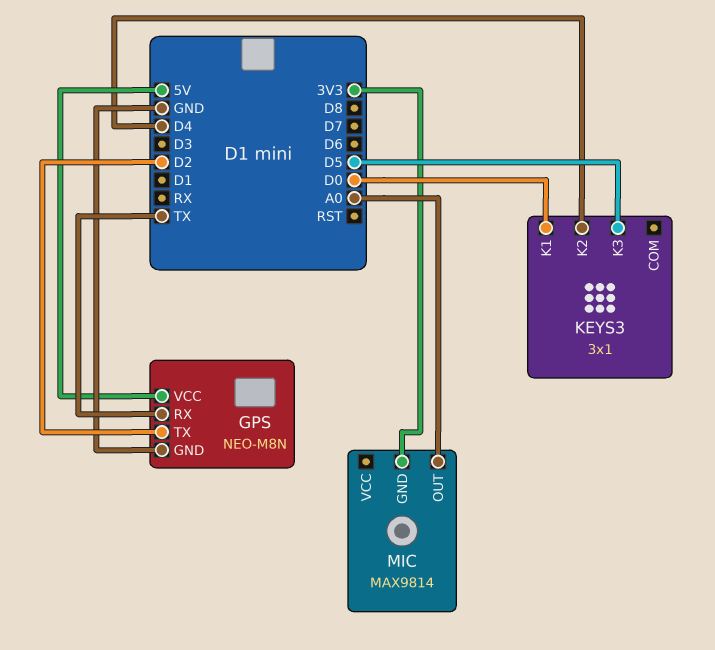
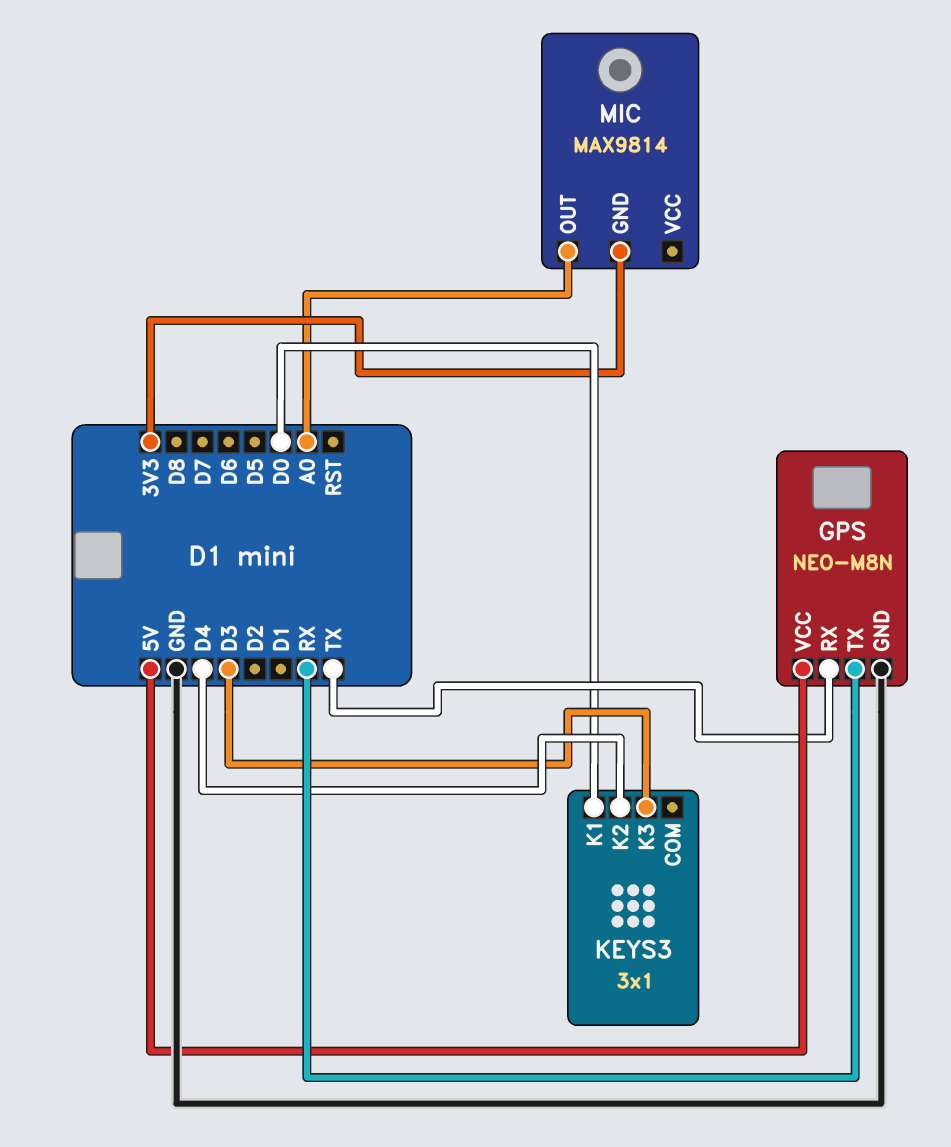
GPS pin TX: D2 -> RX
KEYS3 pin K3: D5 -> D3

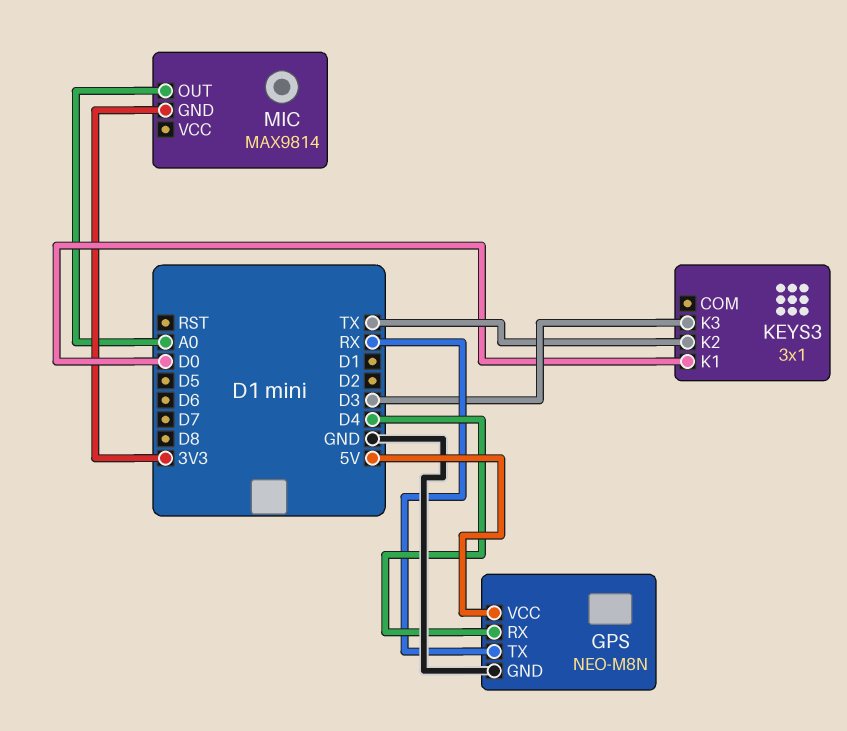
GPS pin RX: TX -> D4
KEYS3 pin K2: D4 -> TX

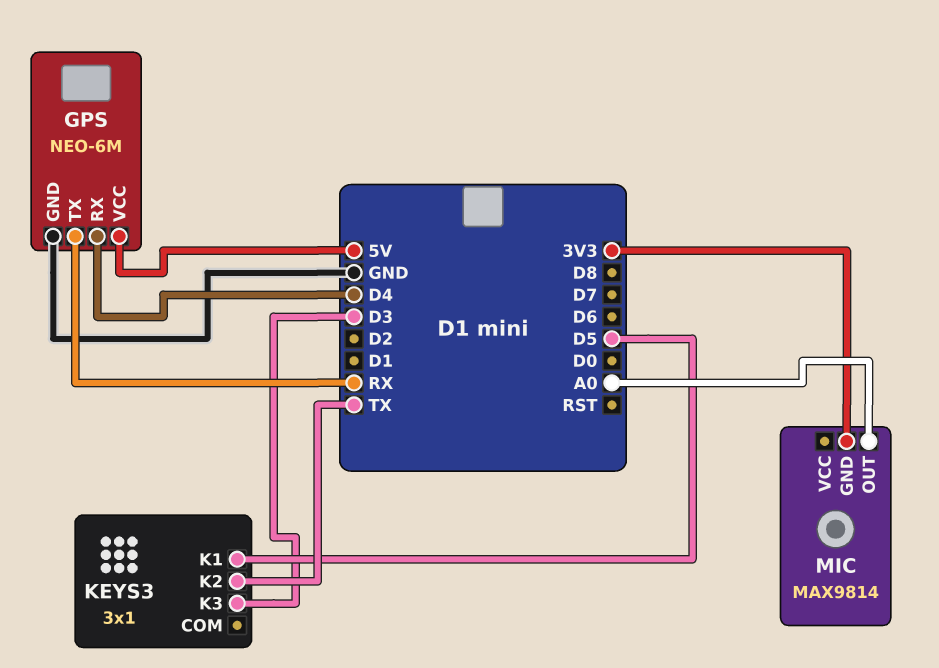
GPS: NEO-M8N -> NEO-6M
KEYS3 pin K1: D0 -> D5

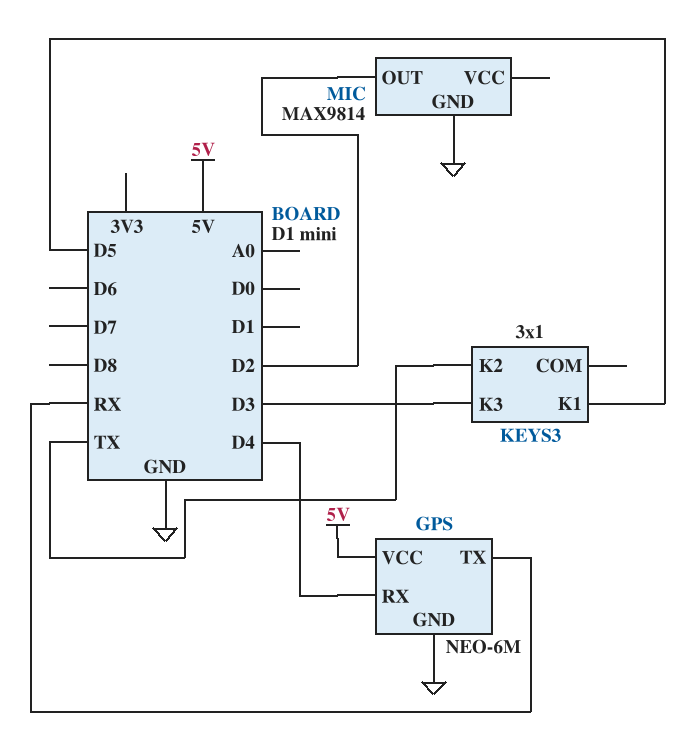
MIC pin GND: 3V3 -> GND
MIC pin OUT: A0 -> D2

